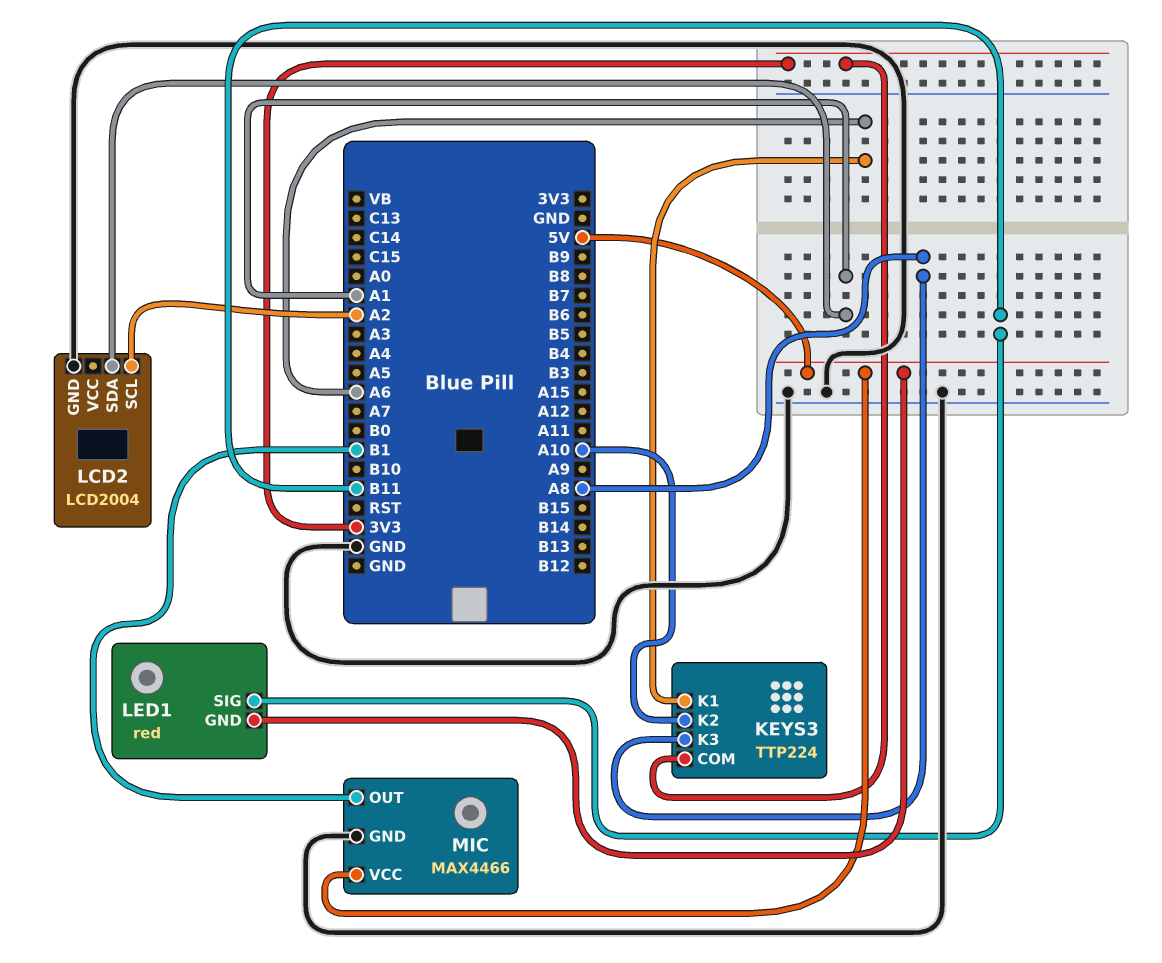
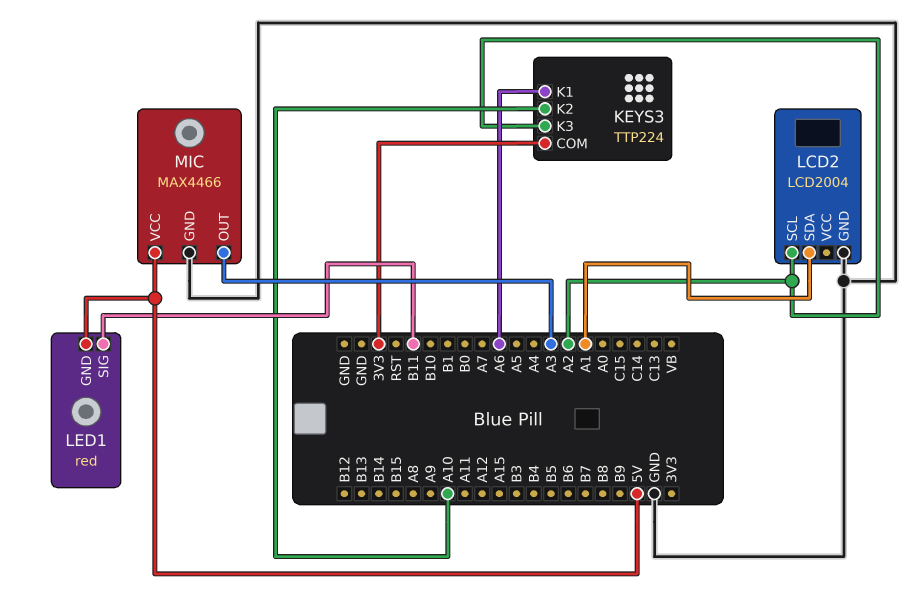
KEYS3 pin K3: A8 -> A2
MIC pin OUT: B1 -> A3

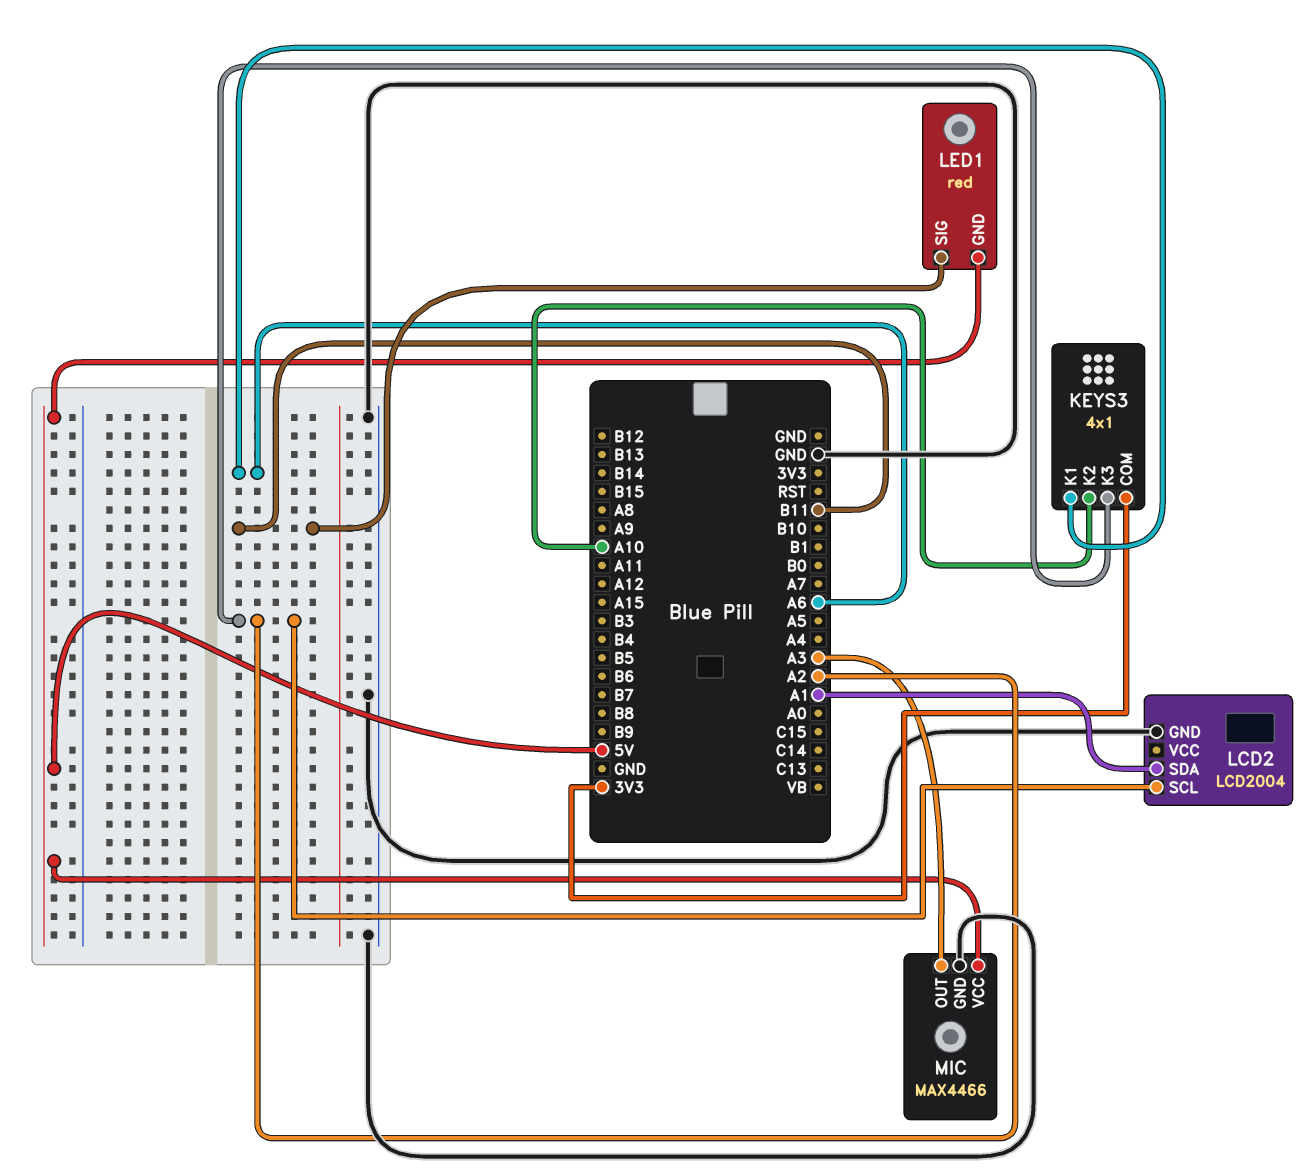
KEYS3: TTP224 -> 4x1

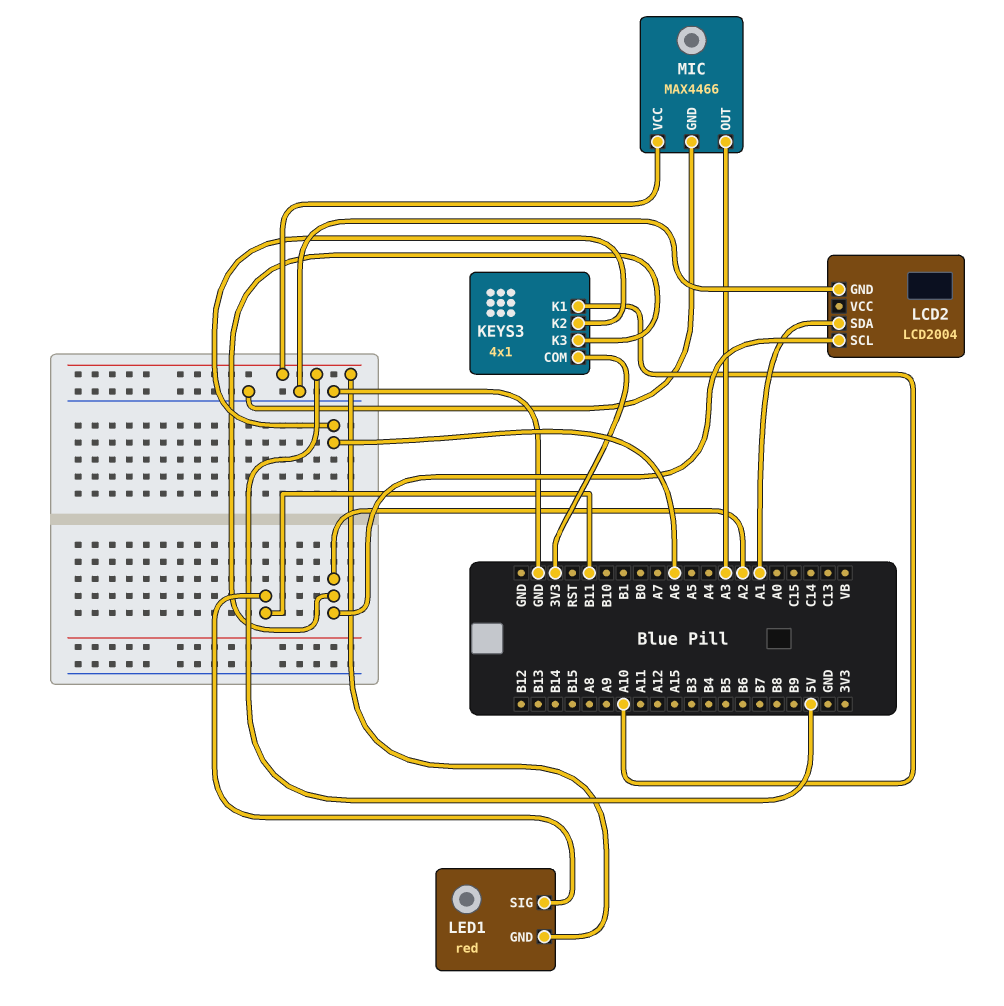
KEYS3 pin K1: A6 -> A10
KEYS3 pin K2: A10 -> A6

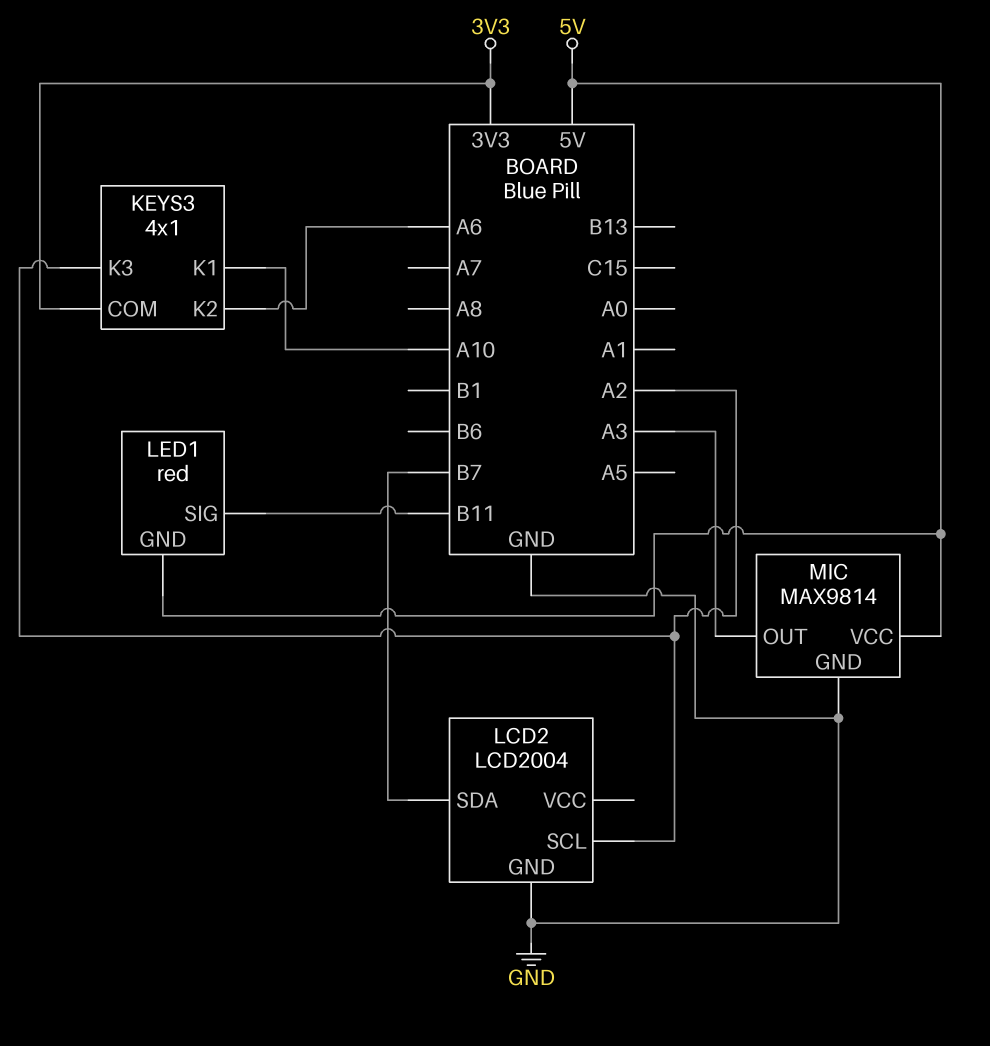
LCD2 pin SDA: A1 -> B7
MIC: MAX4466 -> MAX9814

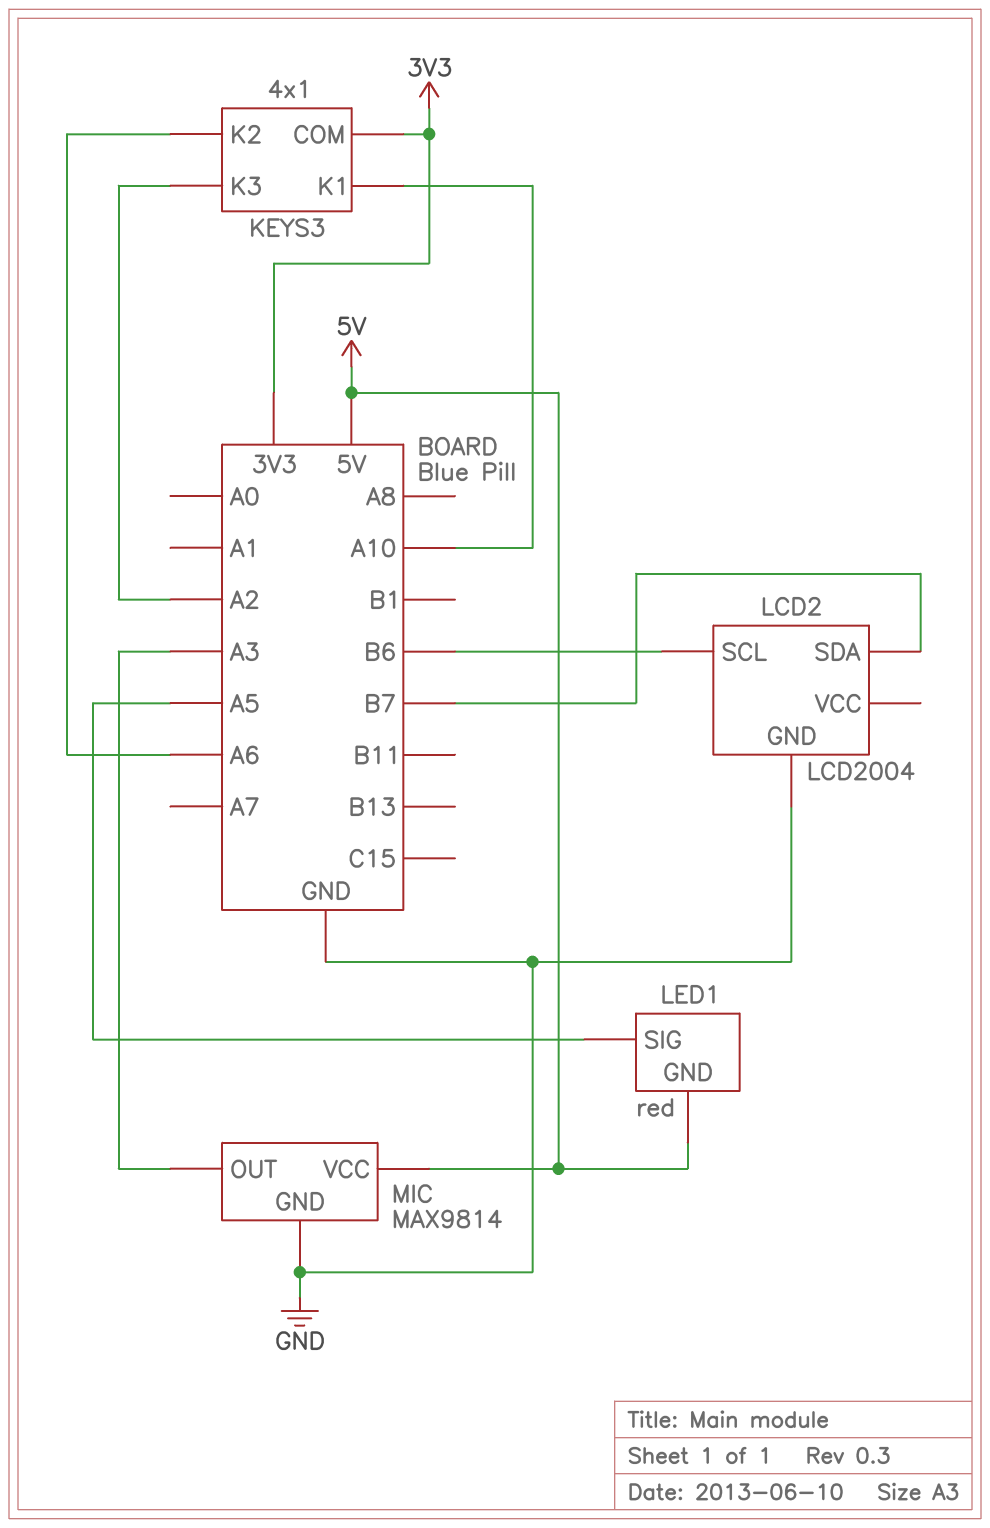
LCD2 pin SCL: A2 -> B6
LED1 pin SIG: B11 -> A5

